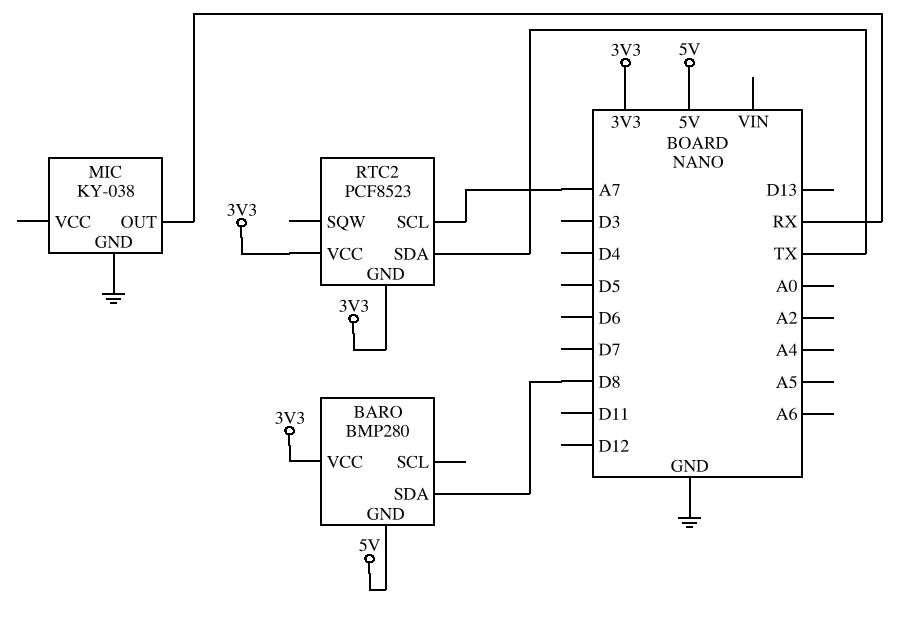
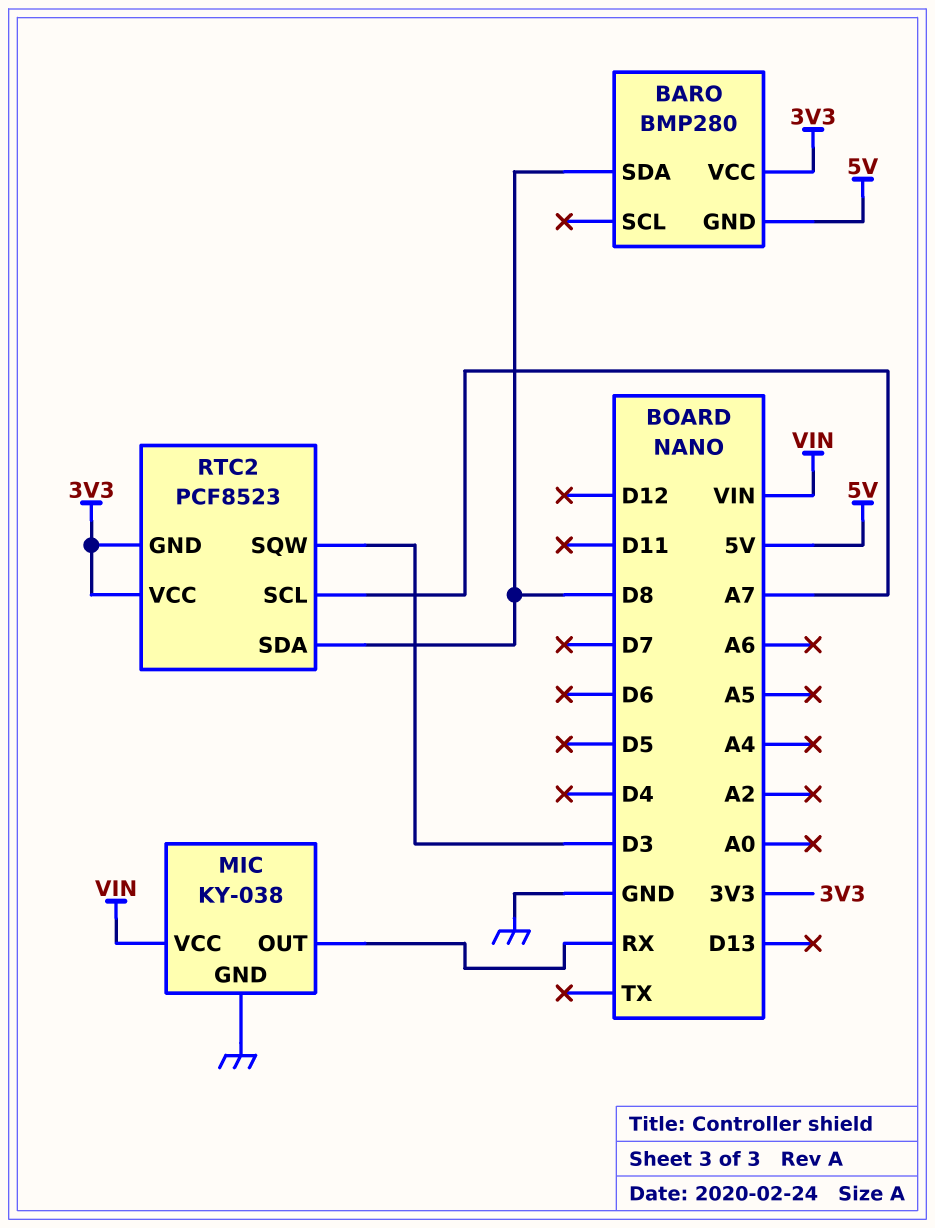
MIC pin VCC: none -> VIN
RTC2 pin SDA: TX -> D8
RTC2 pin SQW: none -> D3

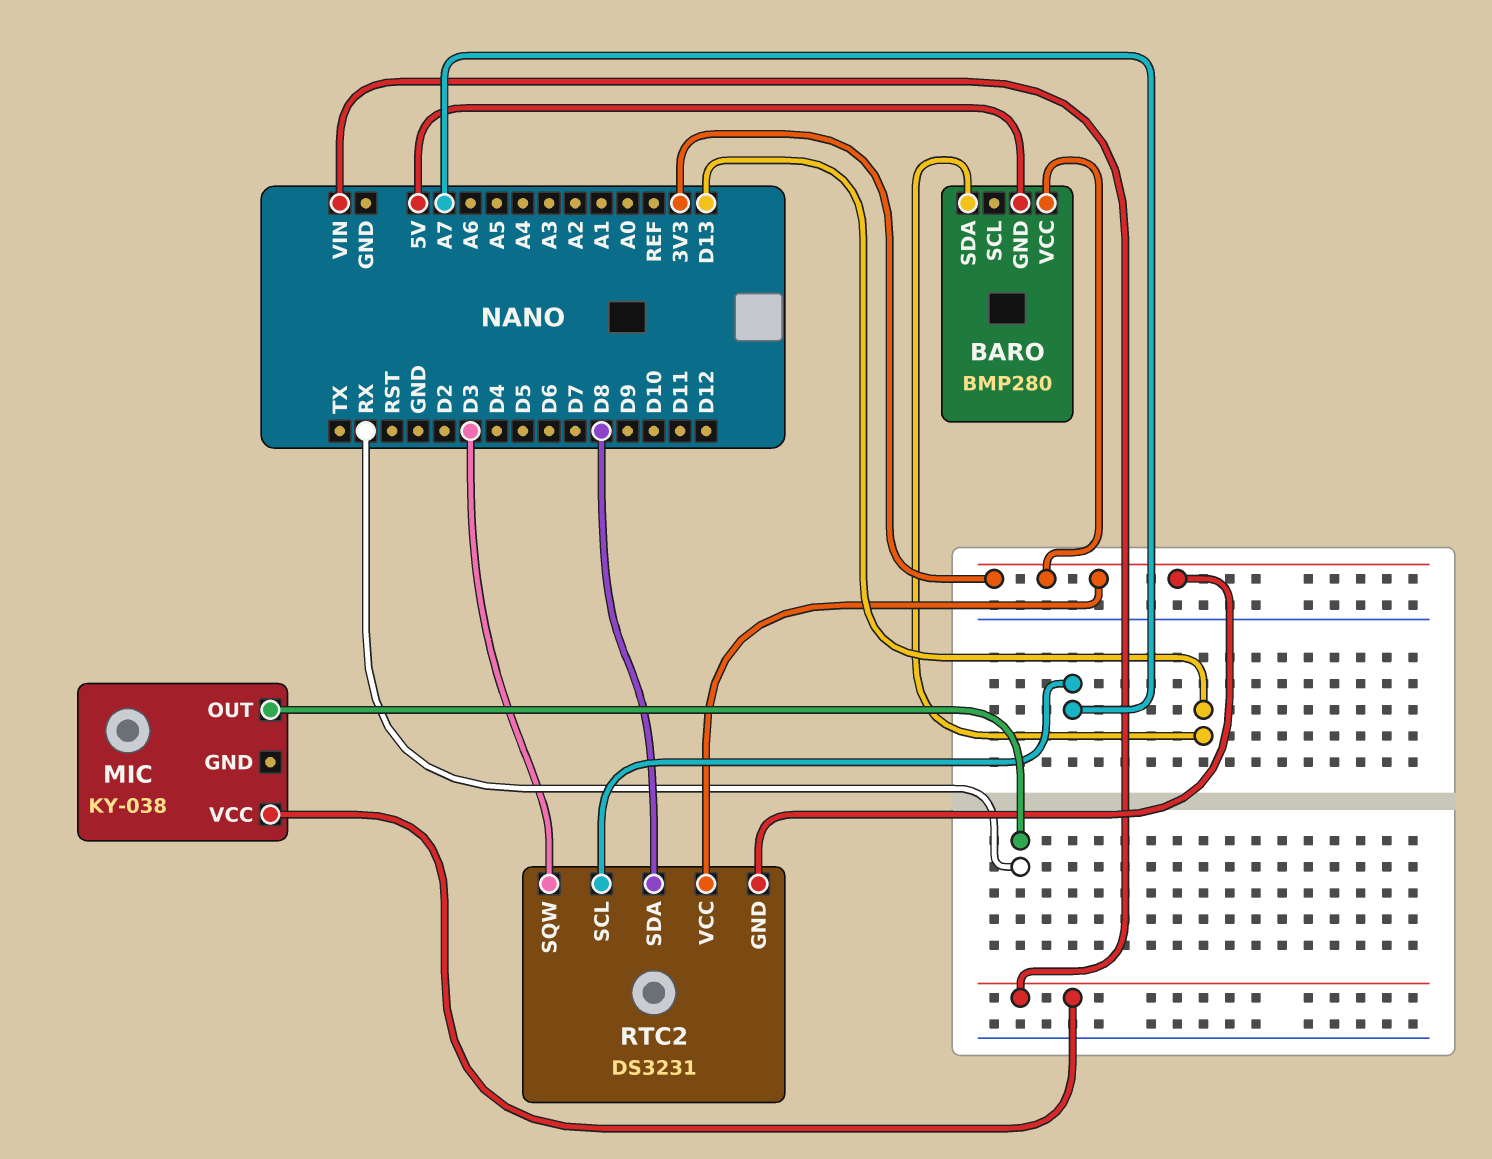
BARO pin SDA: D8 -> D13
MIC pin GND: GND -> none
RTC2: PCF8523 -> DS3231

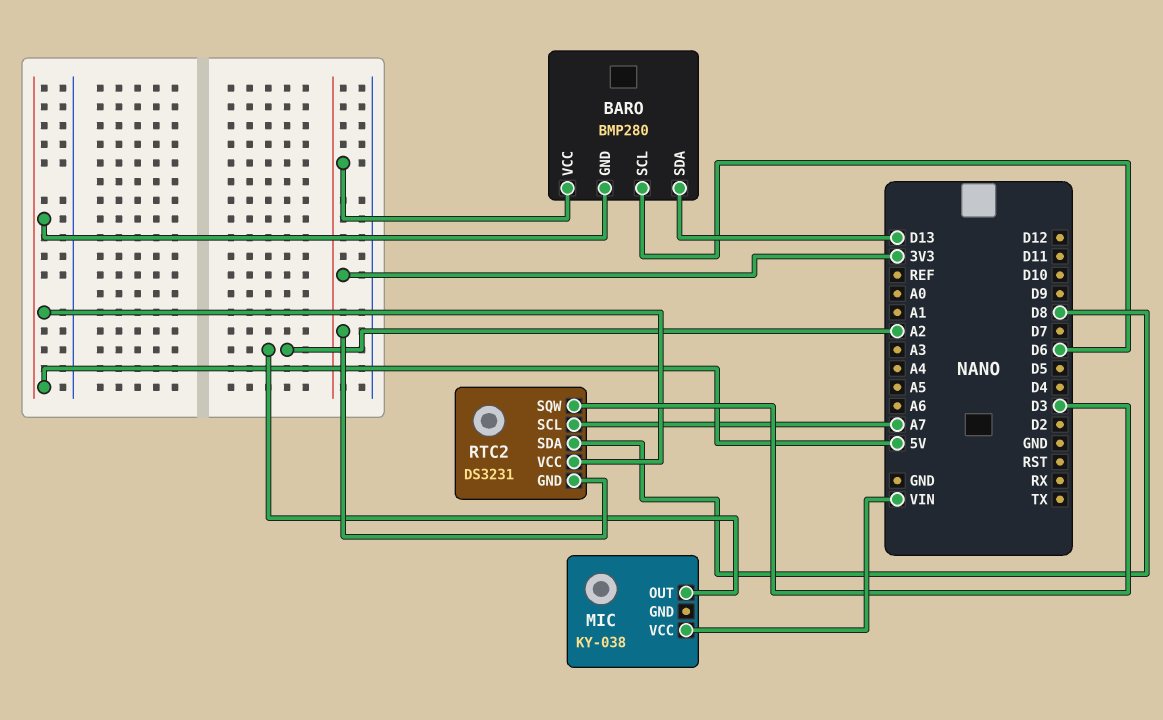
BARO pin SCL: none -> D6
MIC pin OUT: RX -> A2
RTC2 pin VCC: 3V3 -> 5V

